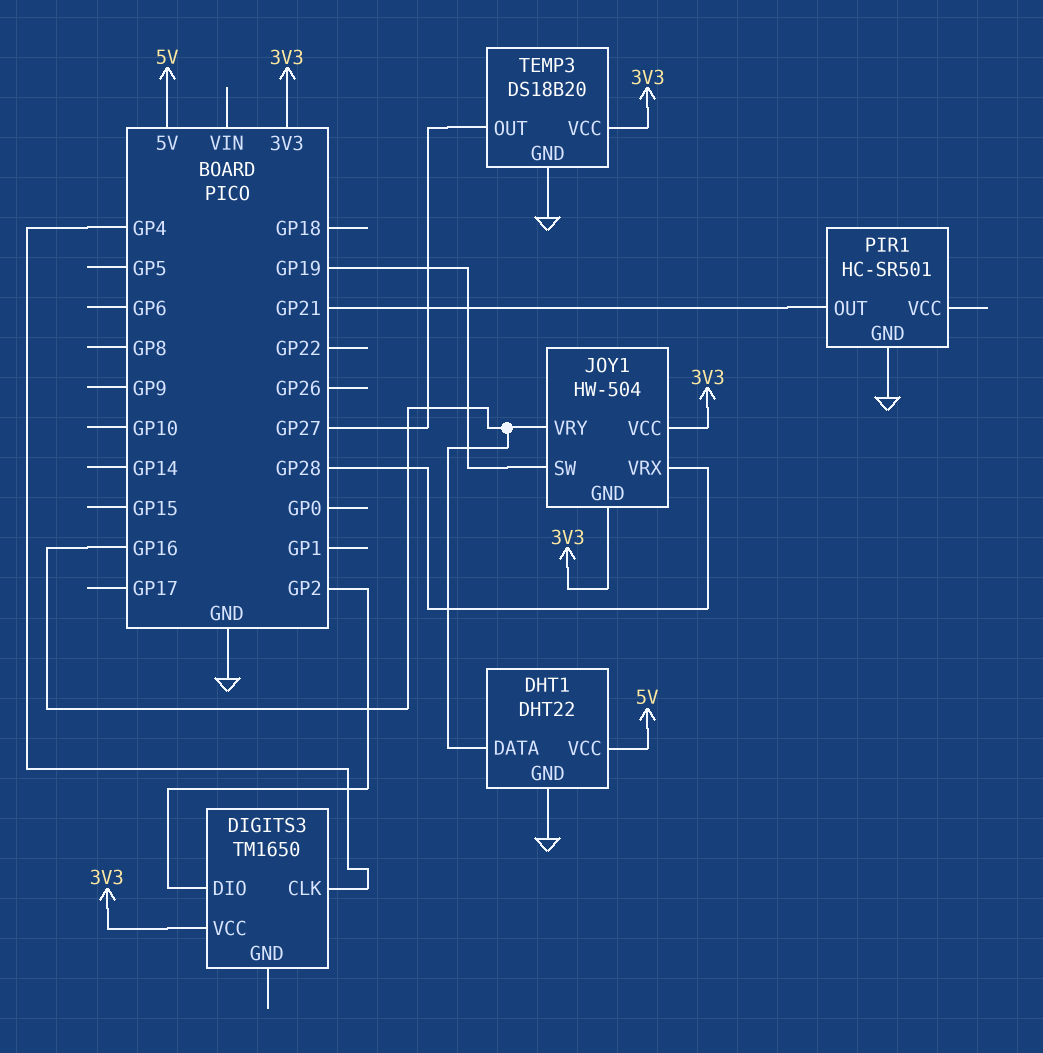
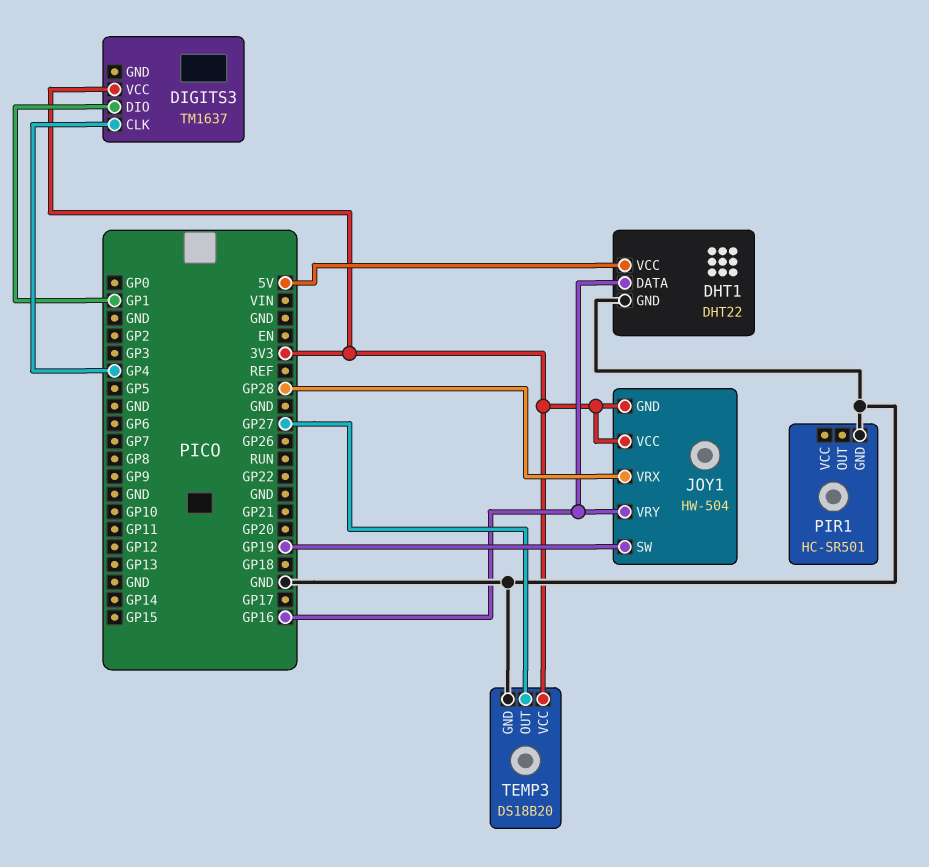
DIGITS3: TM1650 -> TM1637
DIGITS3 pin DIO: GP2 -> GP1
PIR1 pin OUT: GP21 -> none

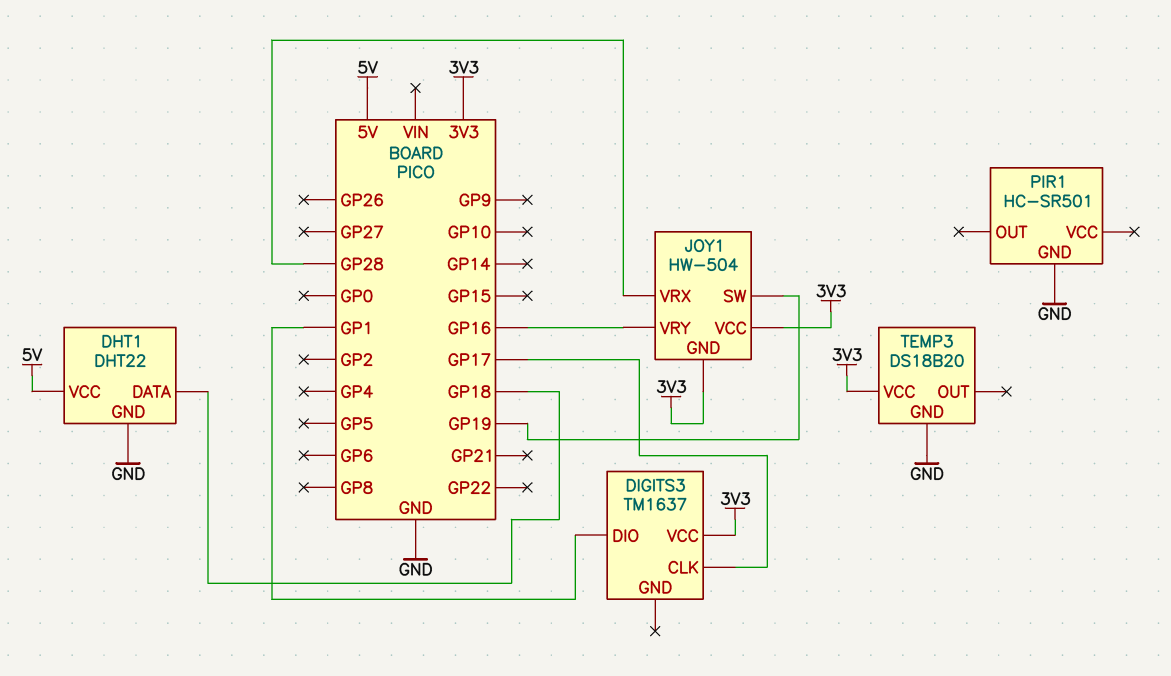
DHT1 pin DATA: GP16 -> GP18
DIGITS3 pin CLK: GP4 -> GP17
TEMP3 pin OUT: GP27 -> none

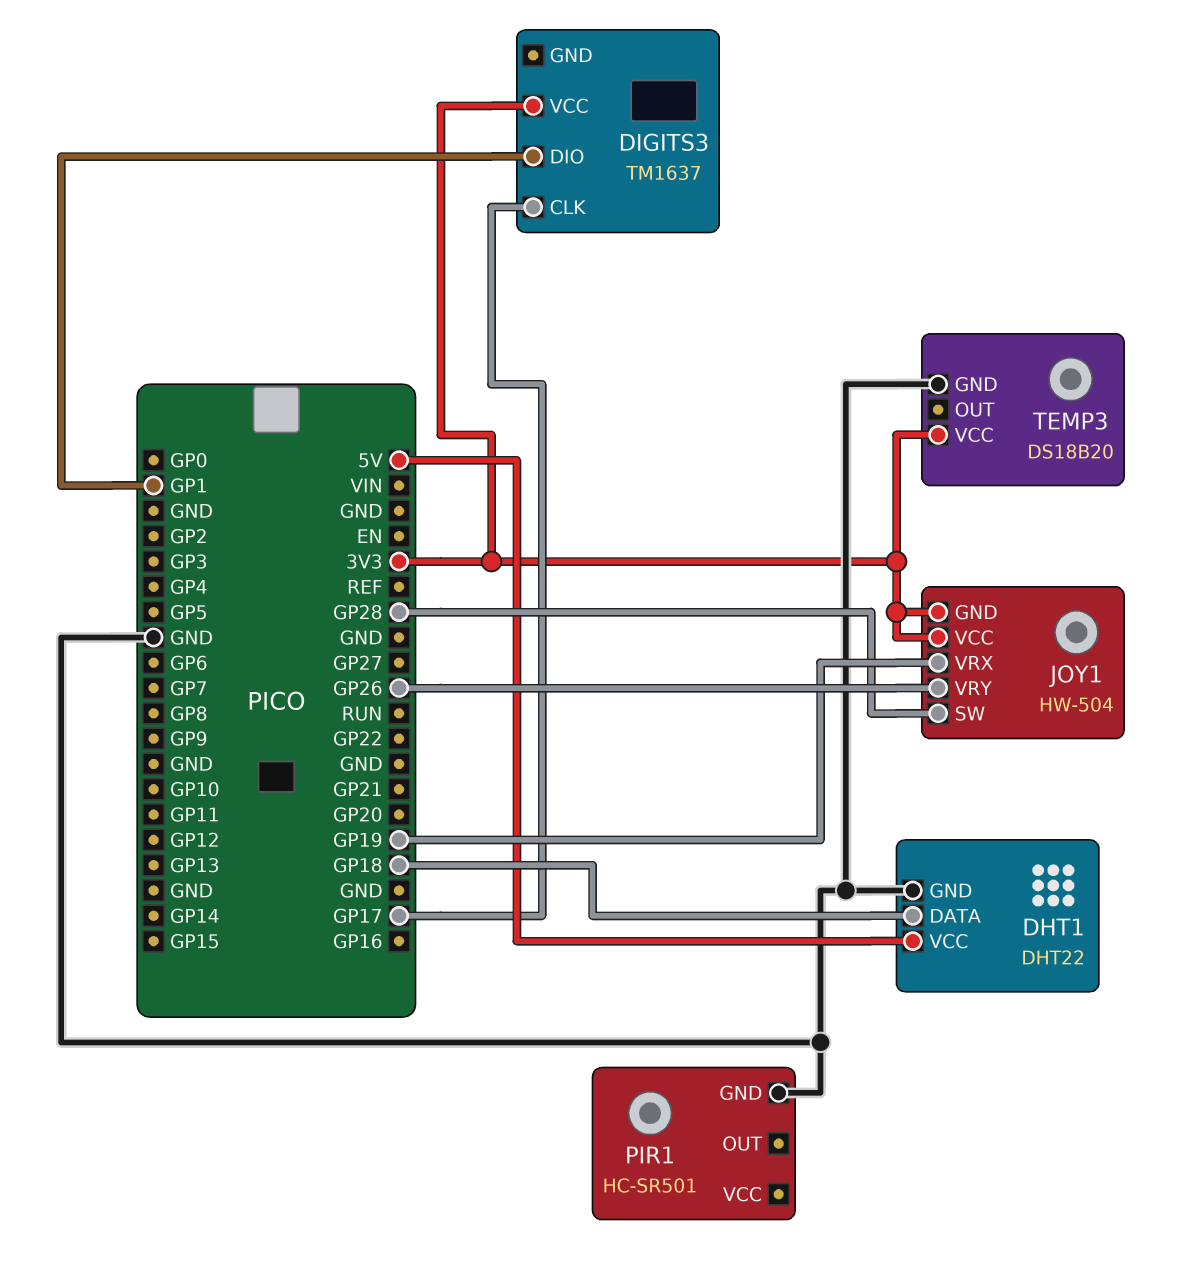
JOY1 pin SW: GP19 -> GP28
JOY1 pin VRX: GP28 -> GP19
JOY1 pin VRY: GP16 -> GP26

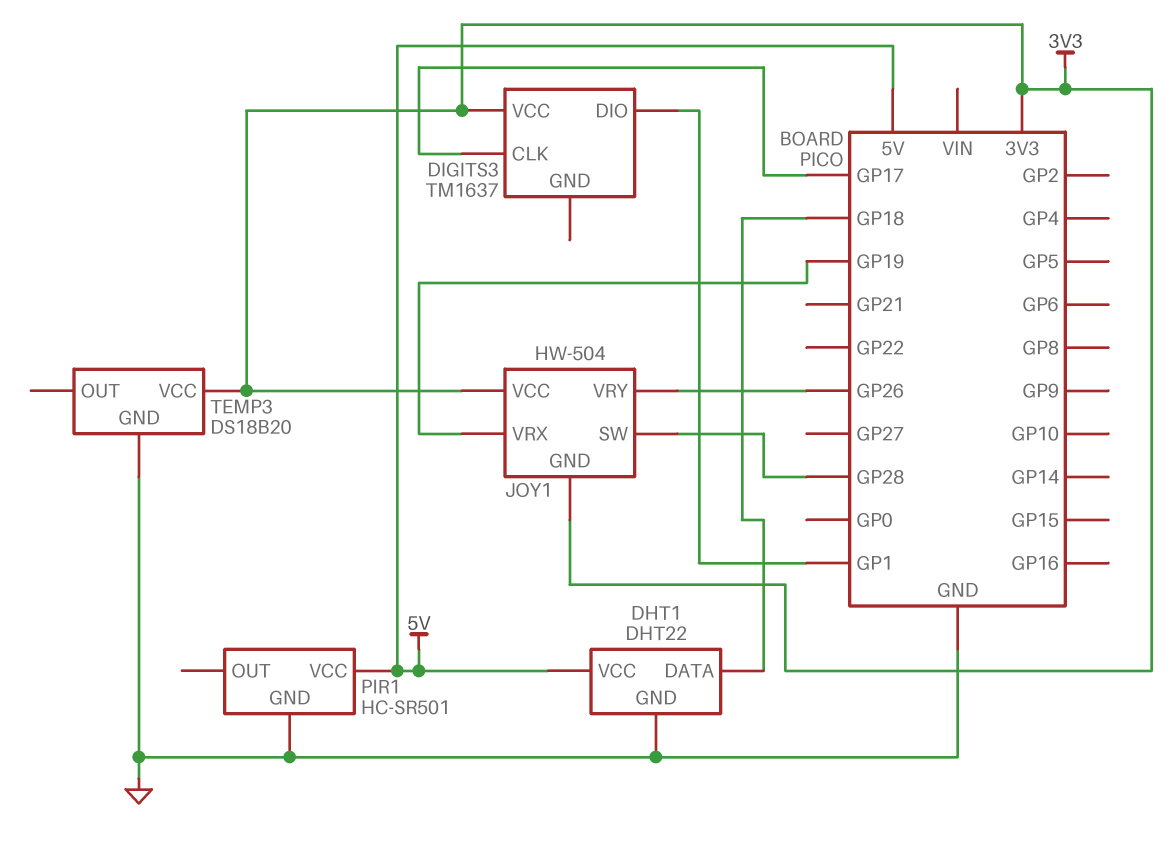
PIR1 pin VCC: none -> 5V

